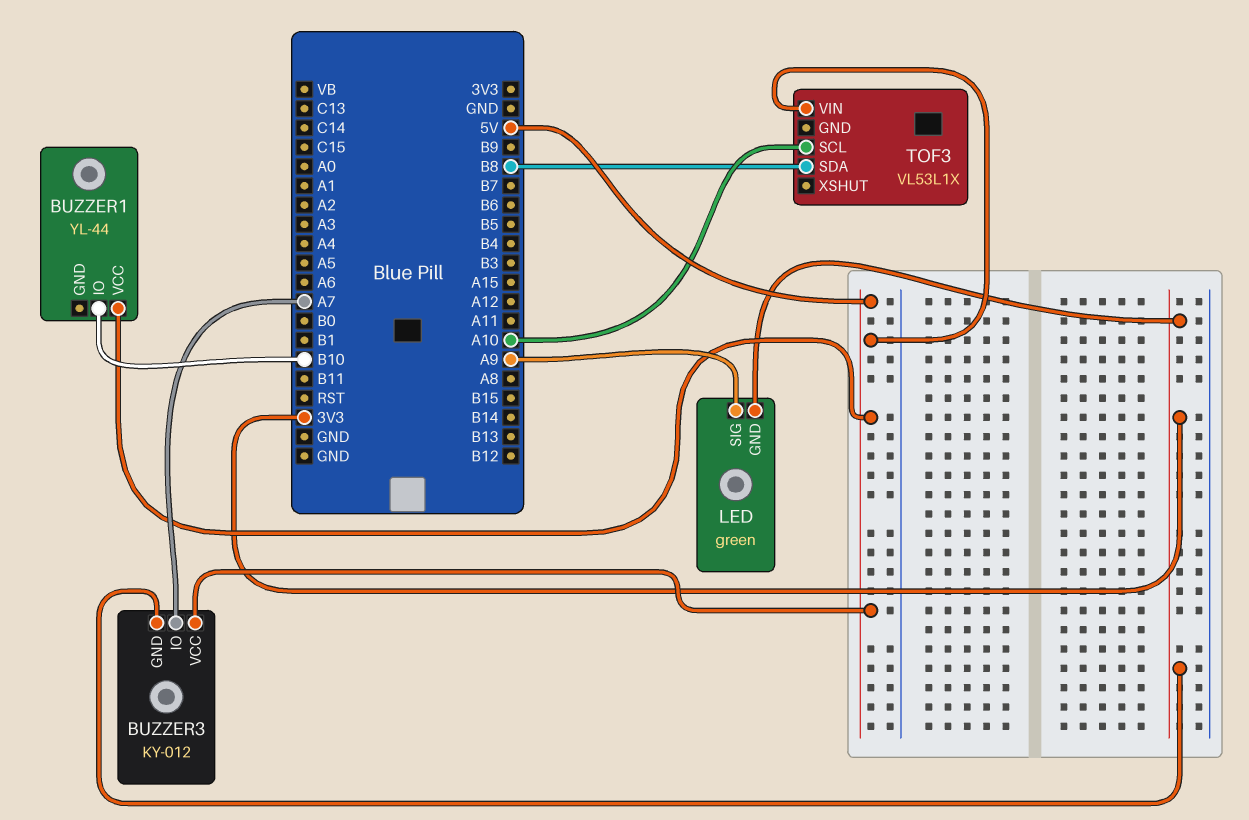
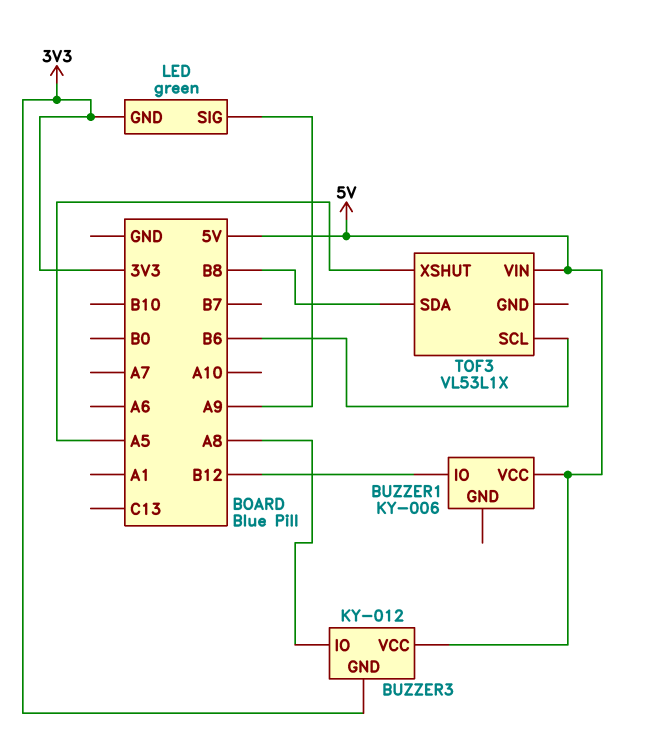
BUZZER1: YL-44 -> KY-006
BUZZER1 pin IO: B10 -> B12
BUZZER3 pin IO: A7 -> A8
TOF3 pin SCL: A10 -> B6
TOF3 pin XSHUT: none -> A5

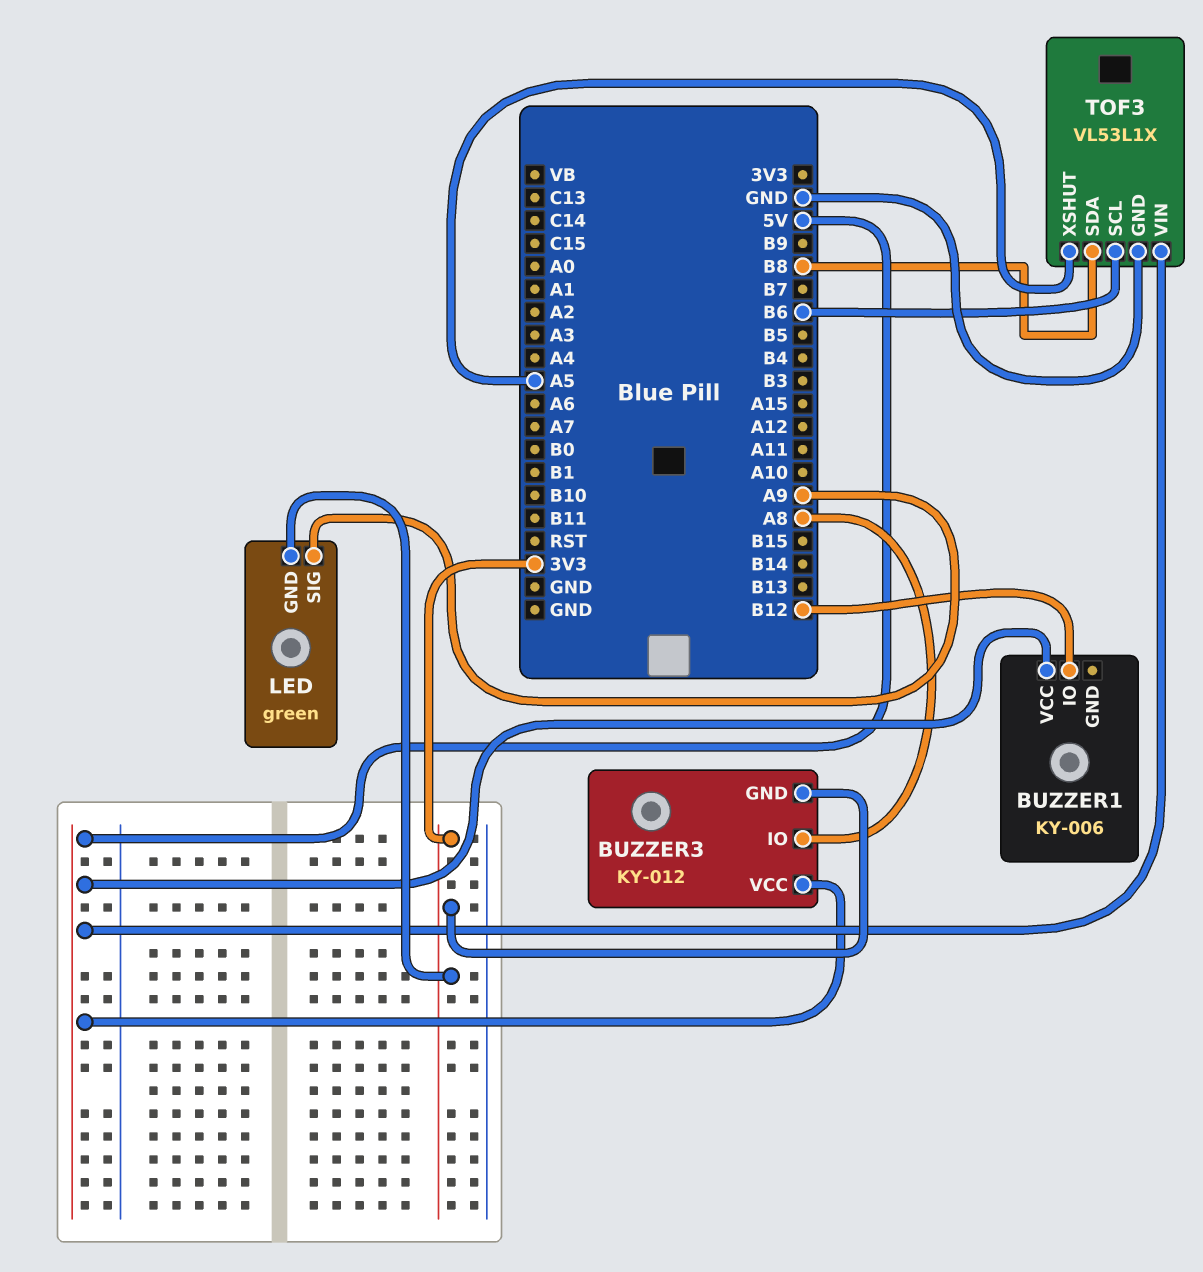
TOF3 pin GND: none -> GND

